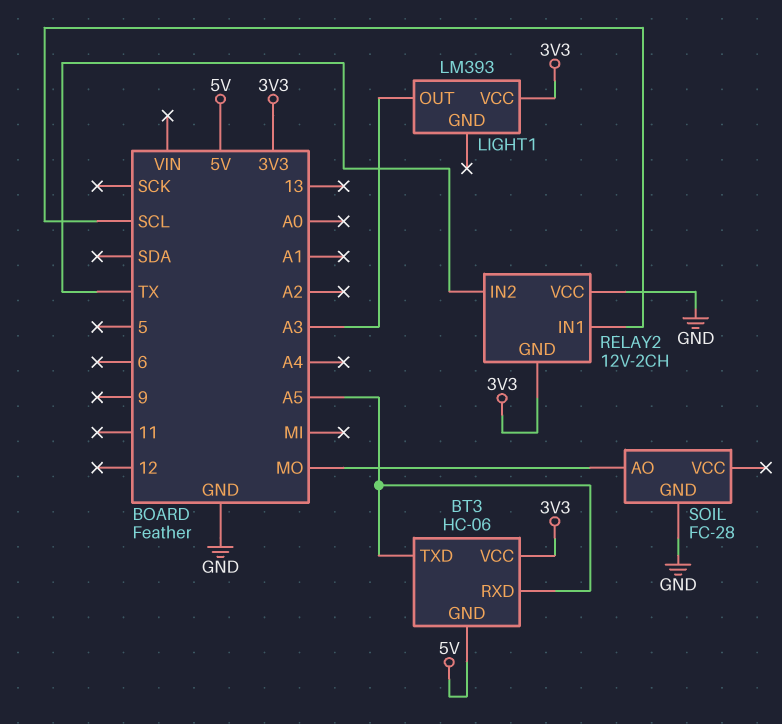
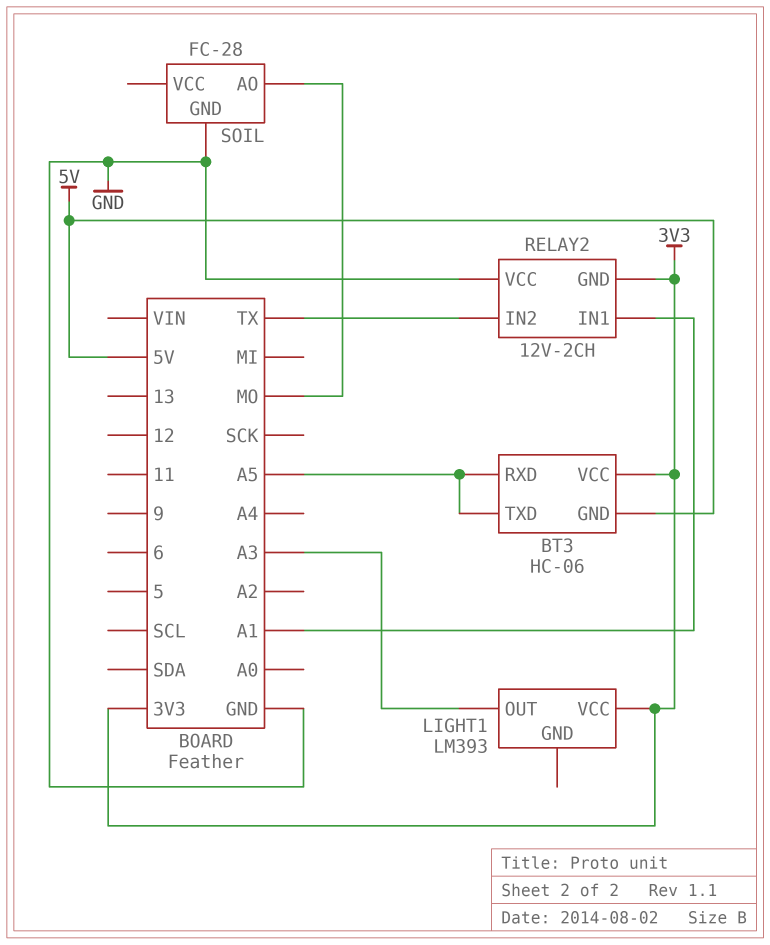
RELAY2 pin IN1: SCL -> A1

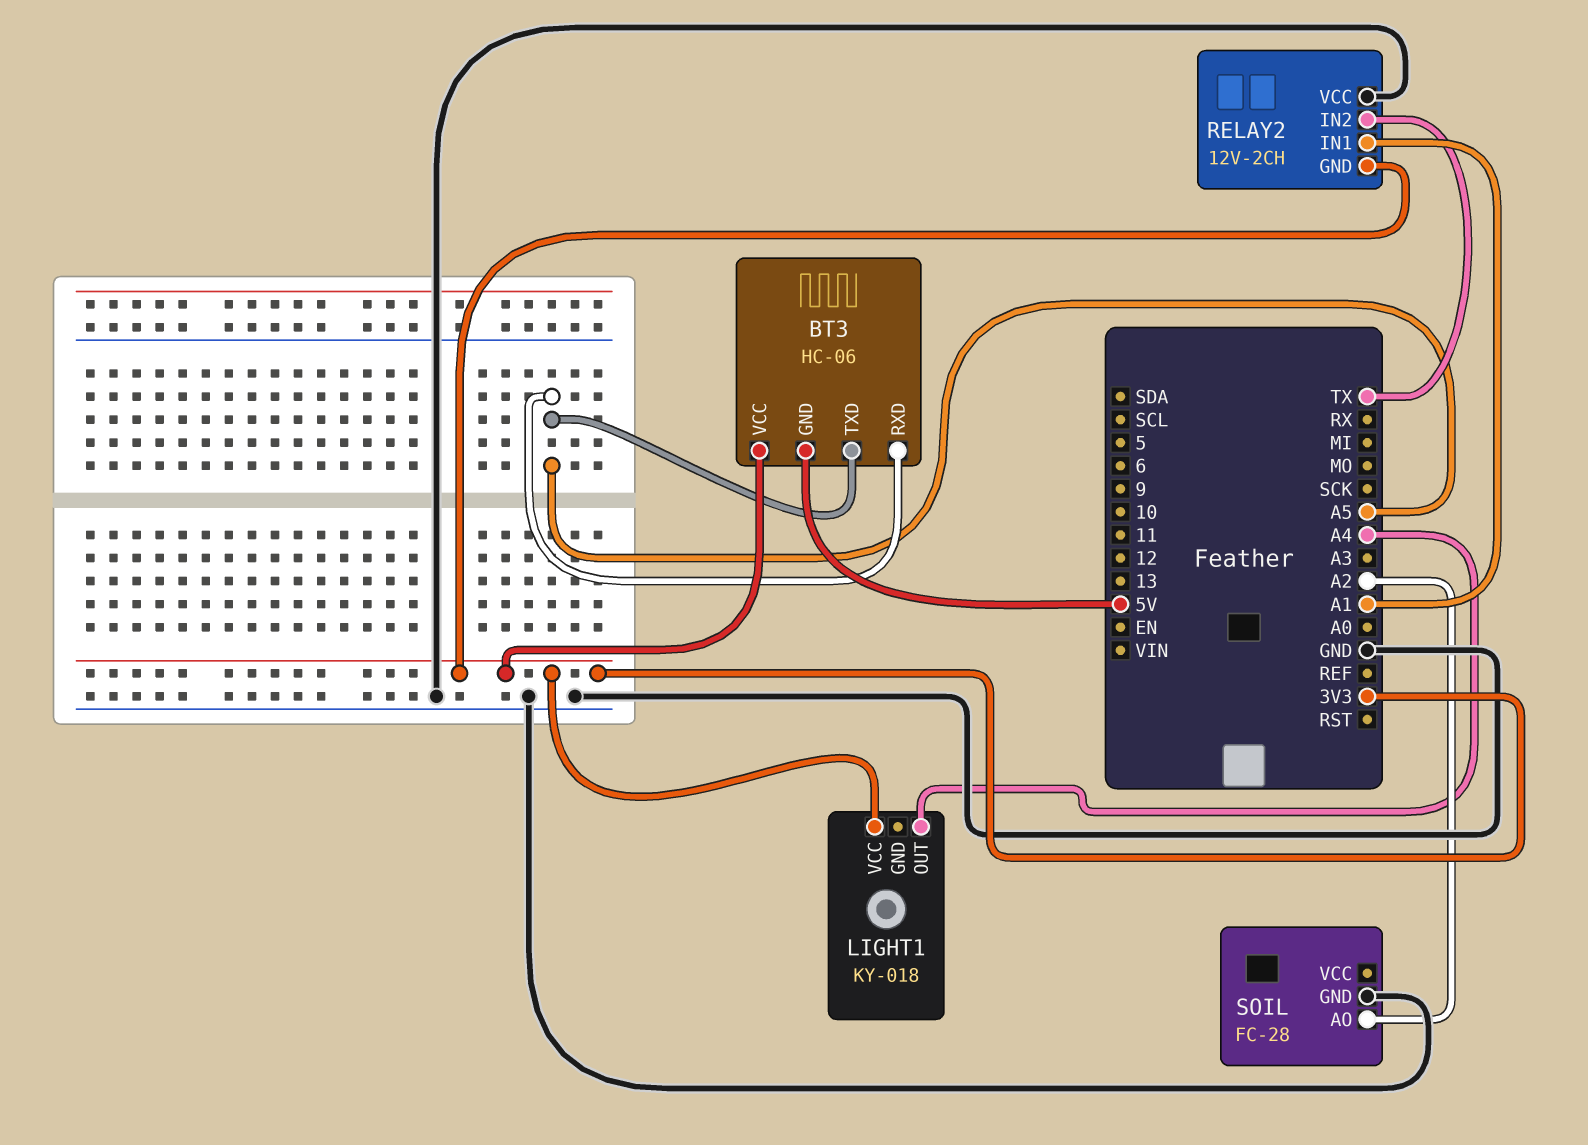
LIGHT1: LM393 -> KY-018
LIGHT1 pin OUT: A3 -> A4
SOIL pin AO: MO -> A2

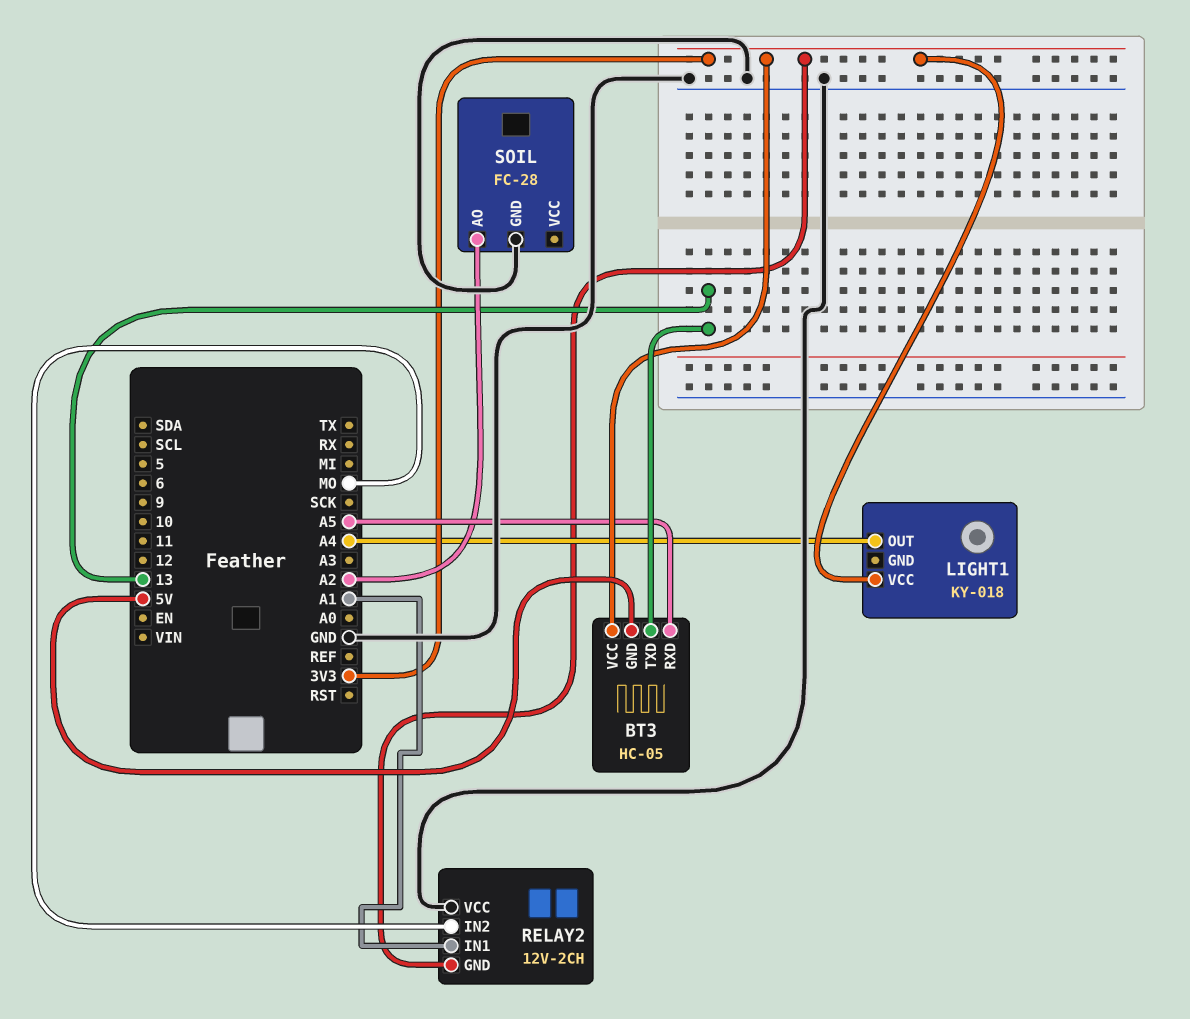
BT3: HC-06 -> HC-05
BT3 pin TXD: A5 -> 13
RELAY2 pin IN2: TX -> MO

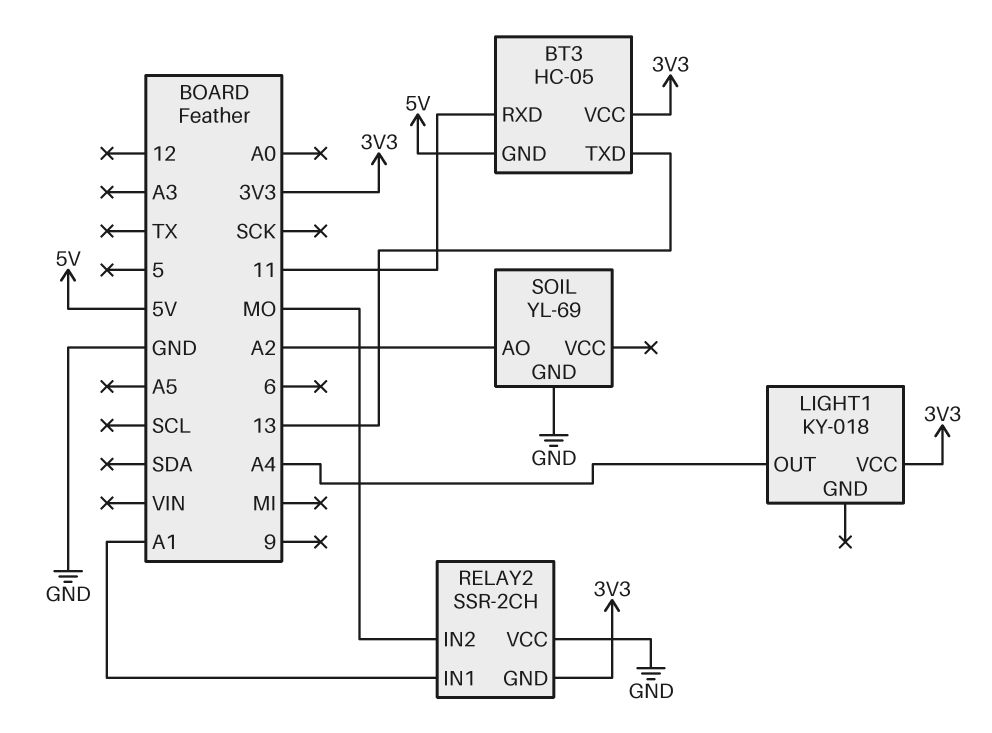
BT3 pin RXD: A5 -> 11
RELAY2: 12V-2CH -> SSR-2CH
SOIL: FC-28 -> YL-69

